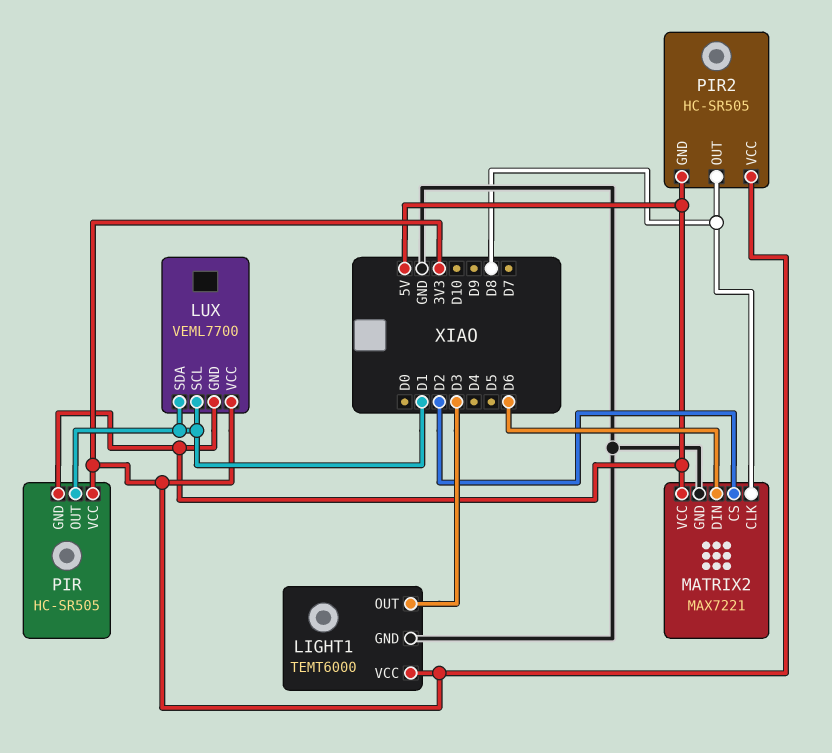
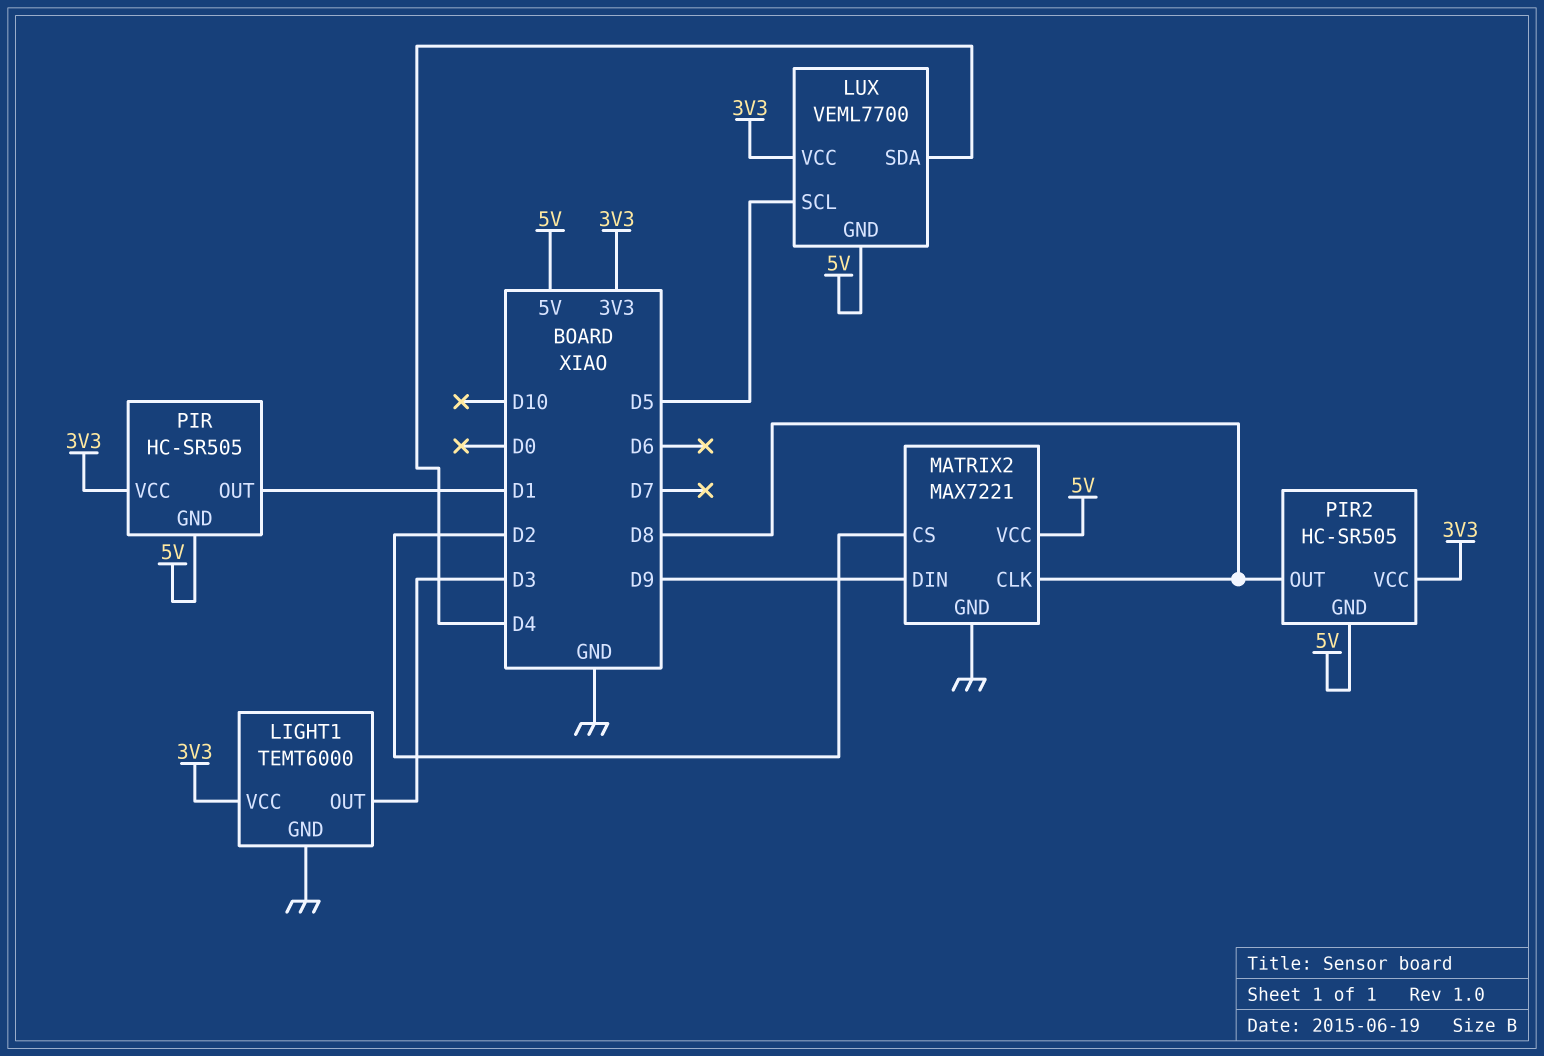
LUX pin SCL: D1 -> D5
LUX pin SDA: D1 -> D4
MATRIX2 pin DIN: D6 -> D9

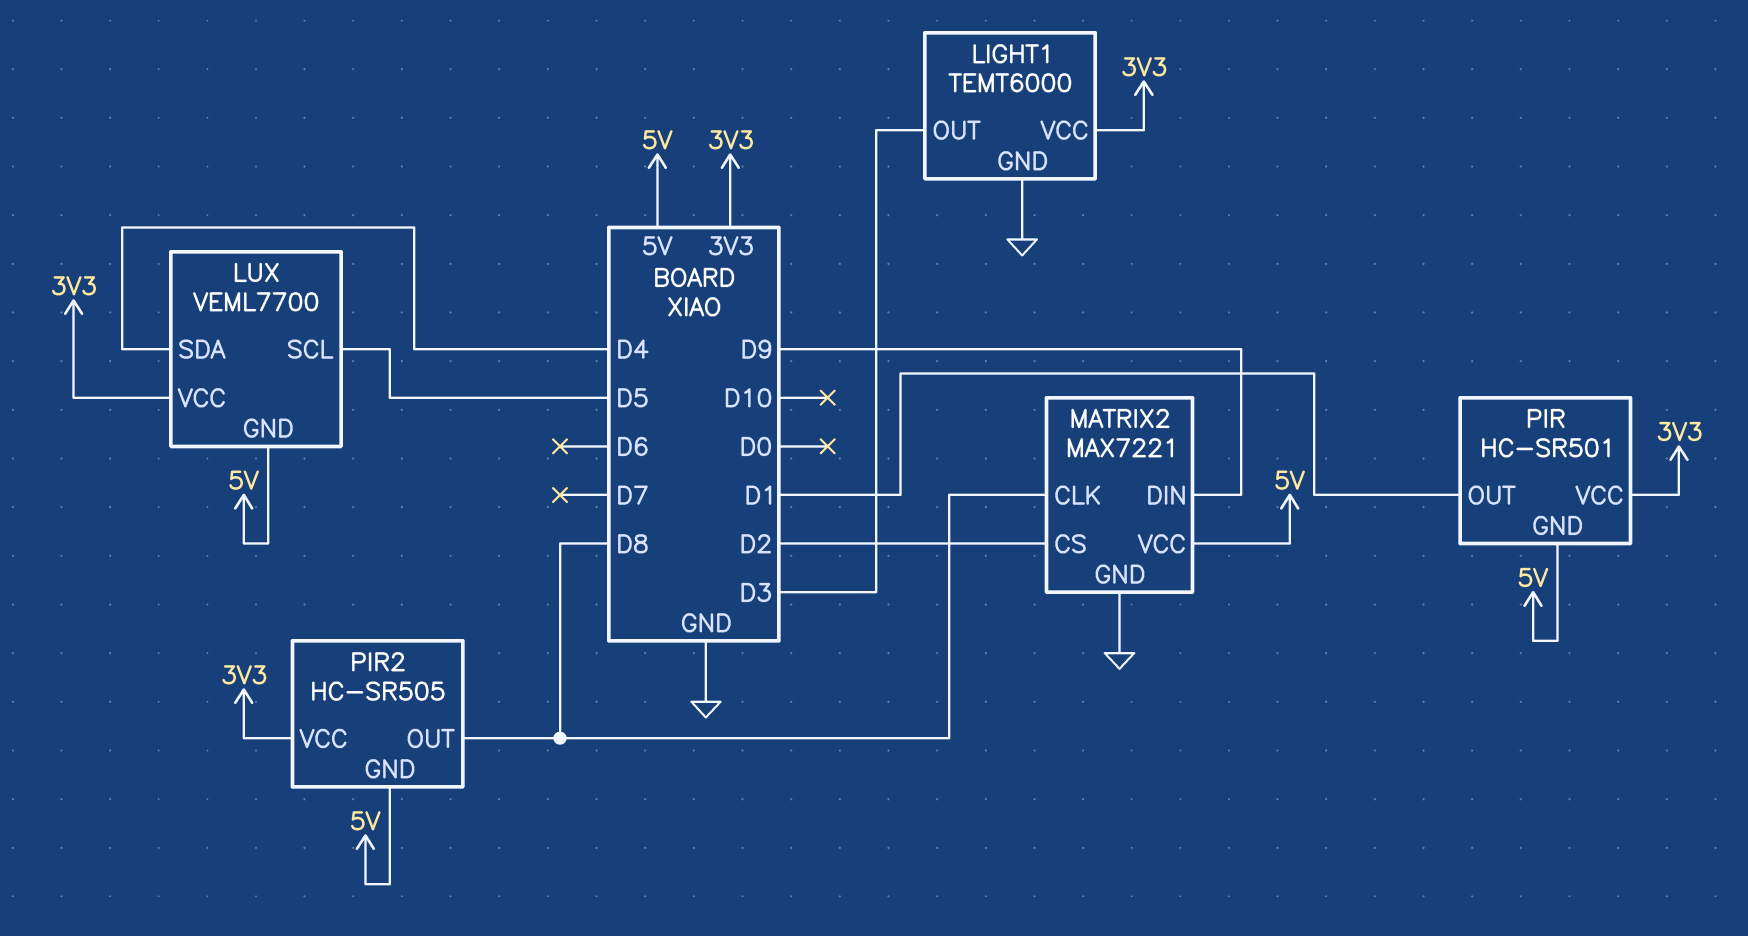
PIR: HC-SR505 -> HC-SR501

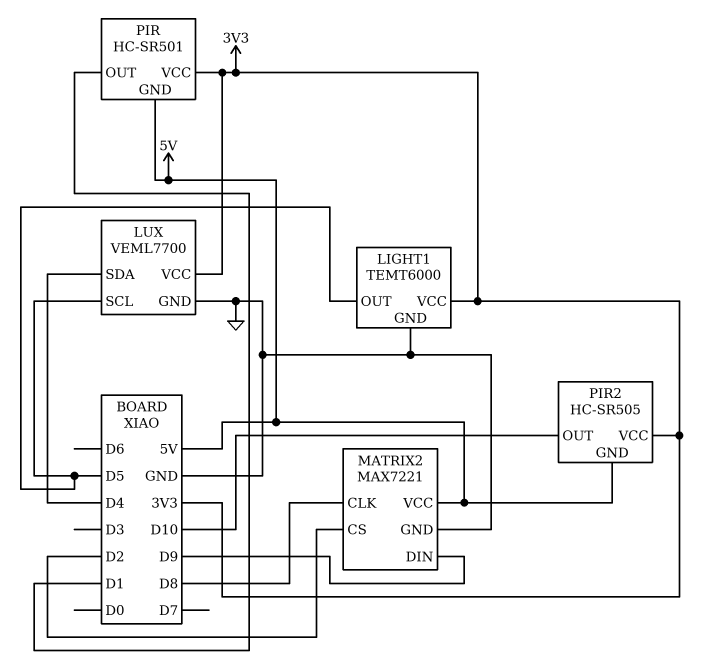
LIGHT1 pin OUT: D3 -> D5
LUX pin GND: 5V -> GND
PIR2 pin OUT: D8 -> D10

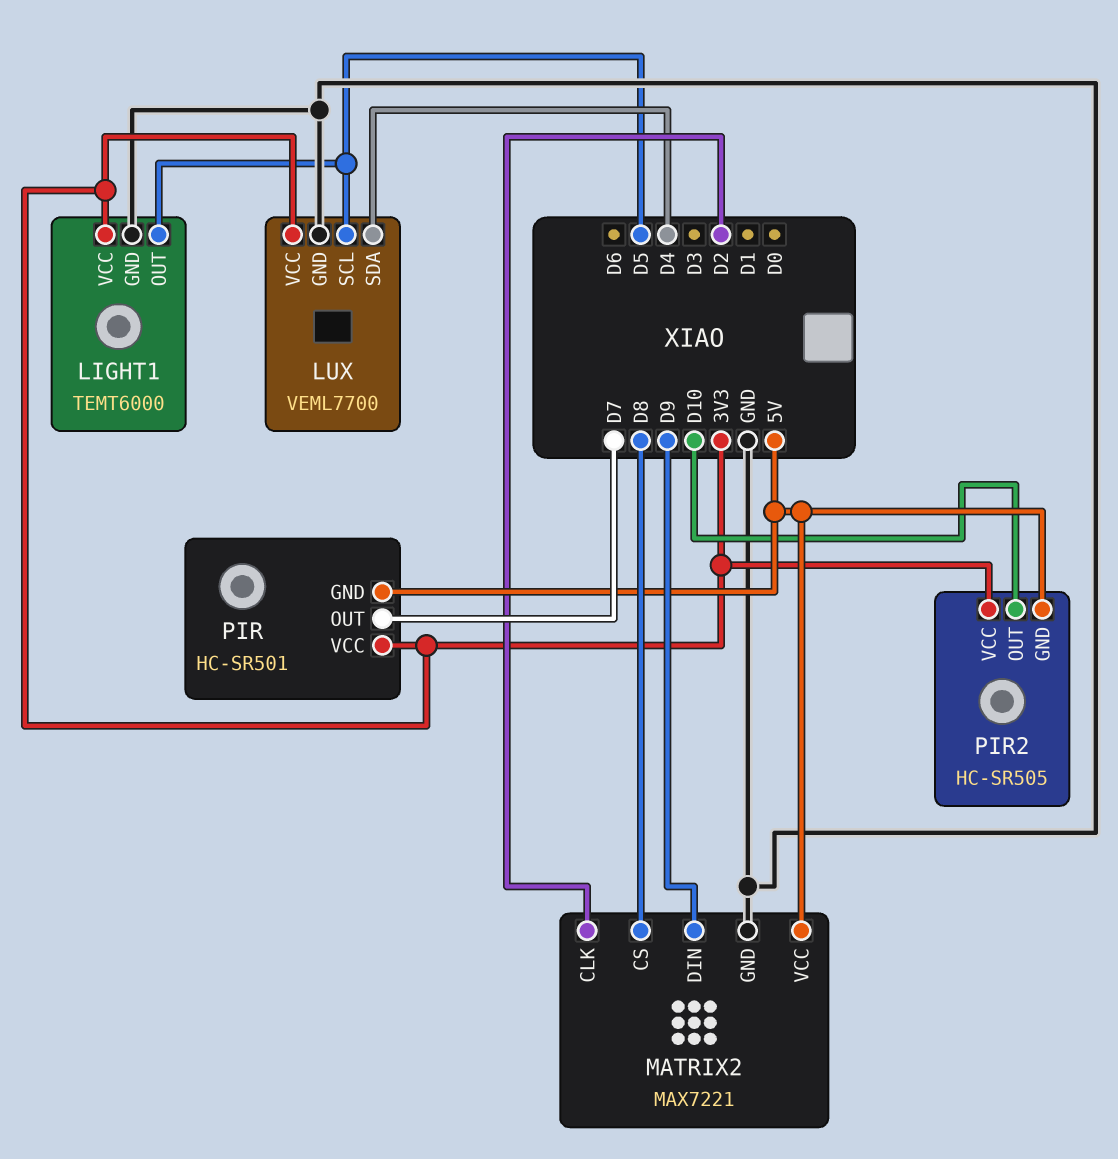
MATRIX2 pin CLK: D8 -> D2
MATRIX2 pin CS: D2 -> D8
PIR pin OUT: D1 -> D7

